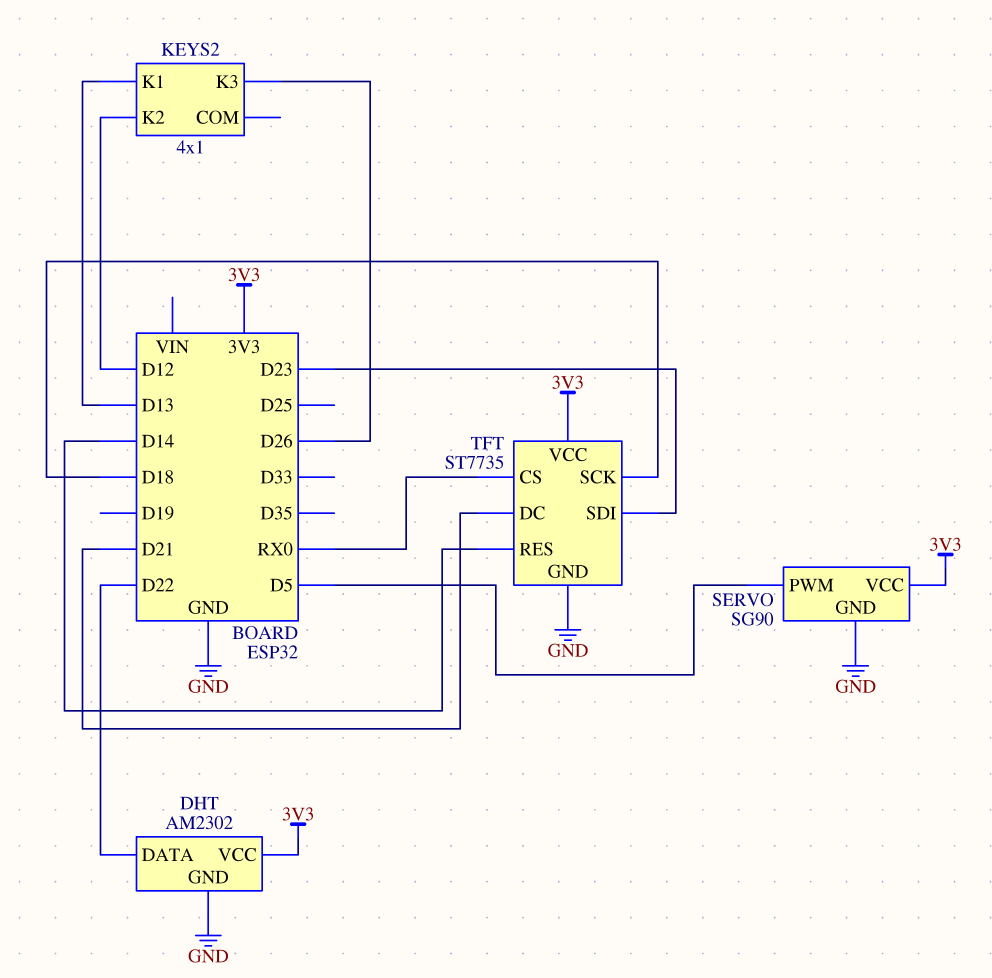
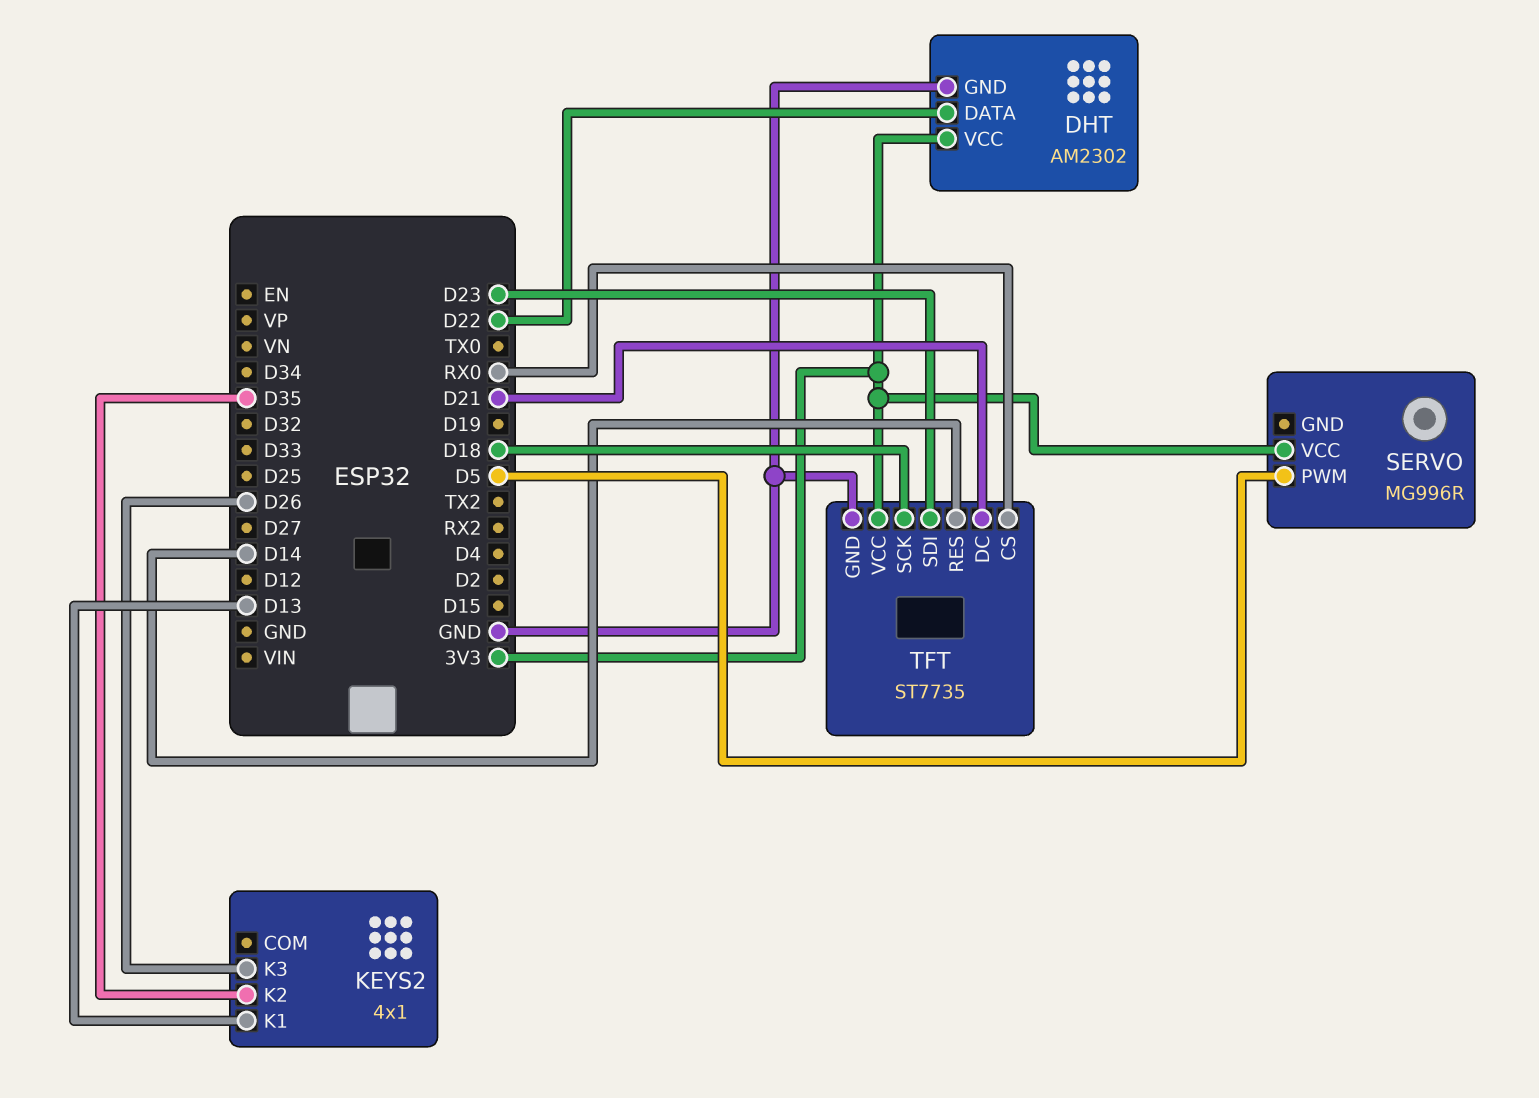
KEYS2 pin K2: D12 -> D35
SERVO: SG90 -> MG996R
SERVO pin GND: GND -> none

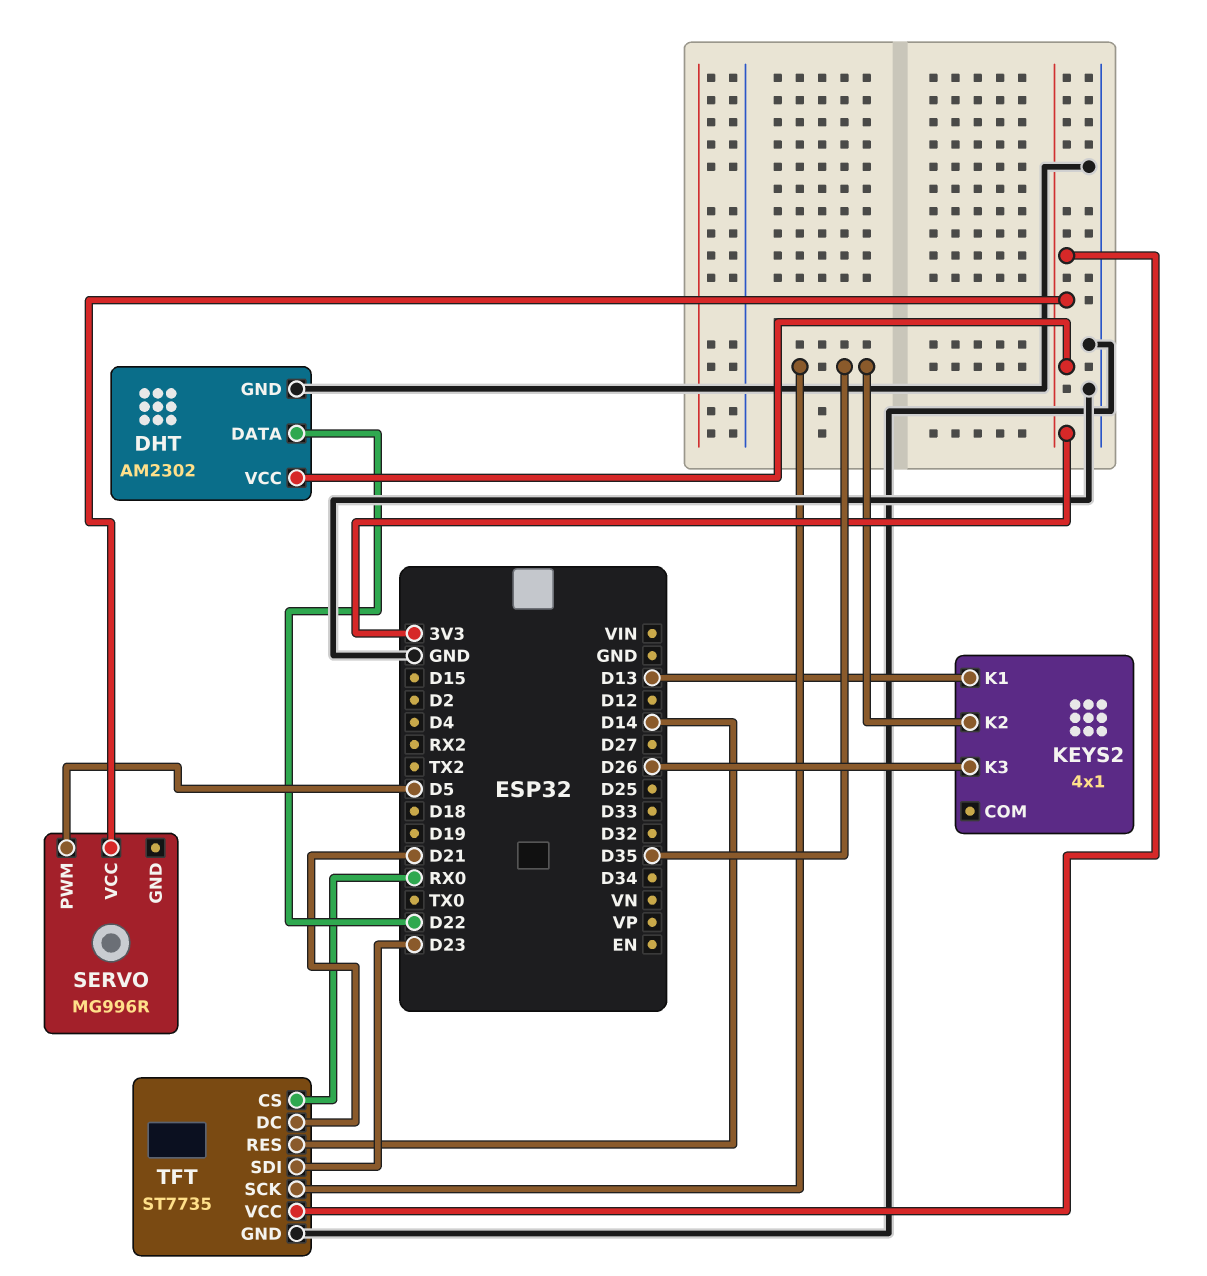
TFT pin SCK: D18 -> D35

